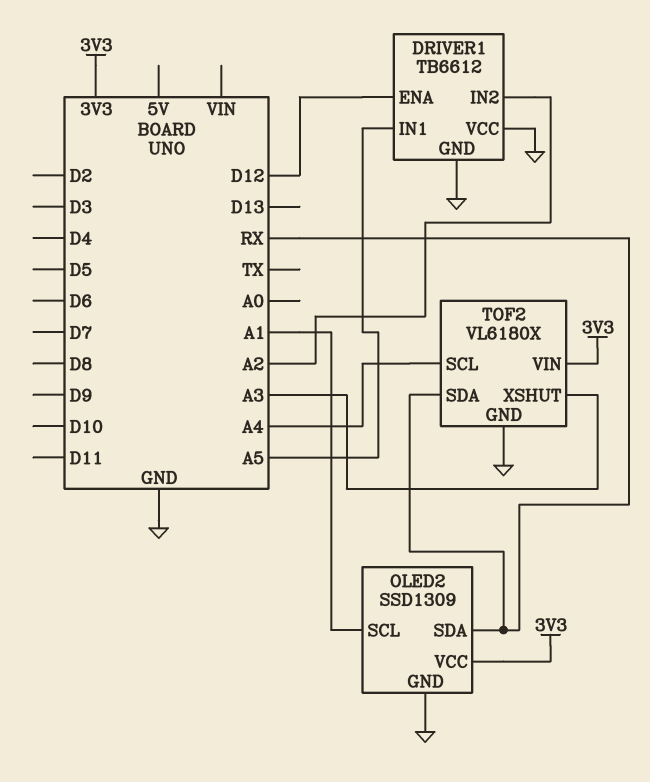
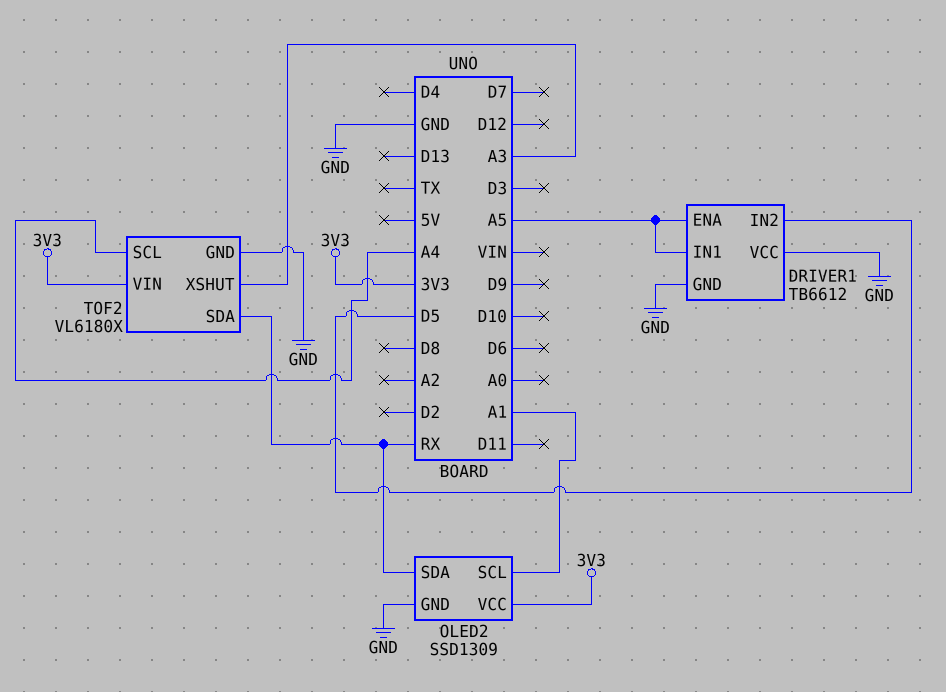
DRIVER1 pin ENA: D12 -> A5
DRIVER1 pin IN2: A2 -> D5

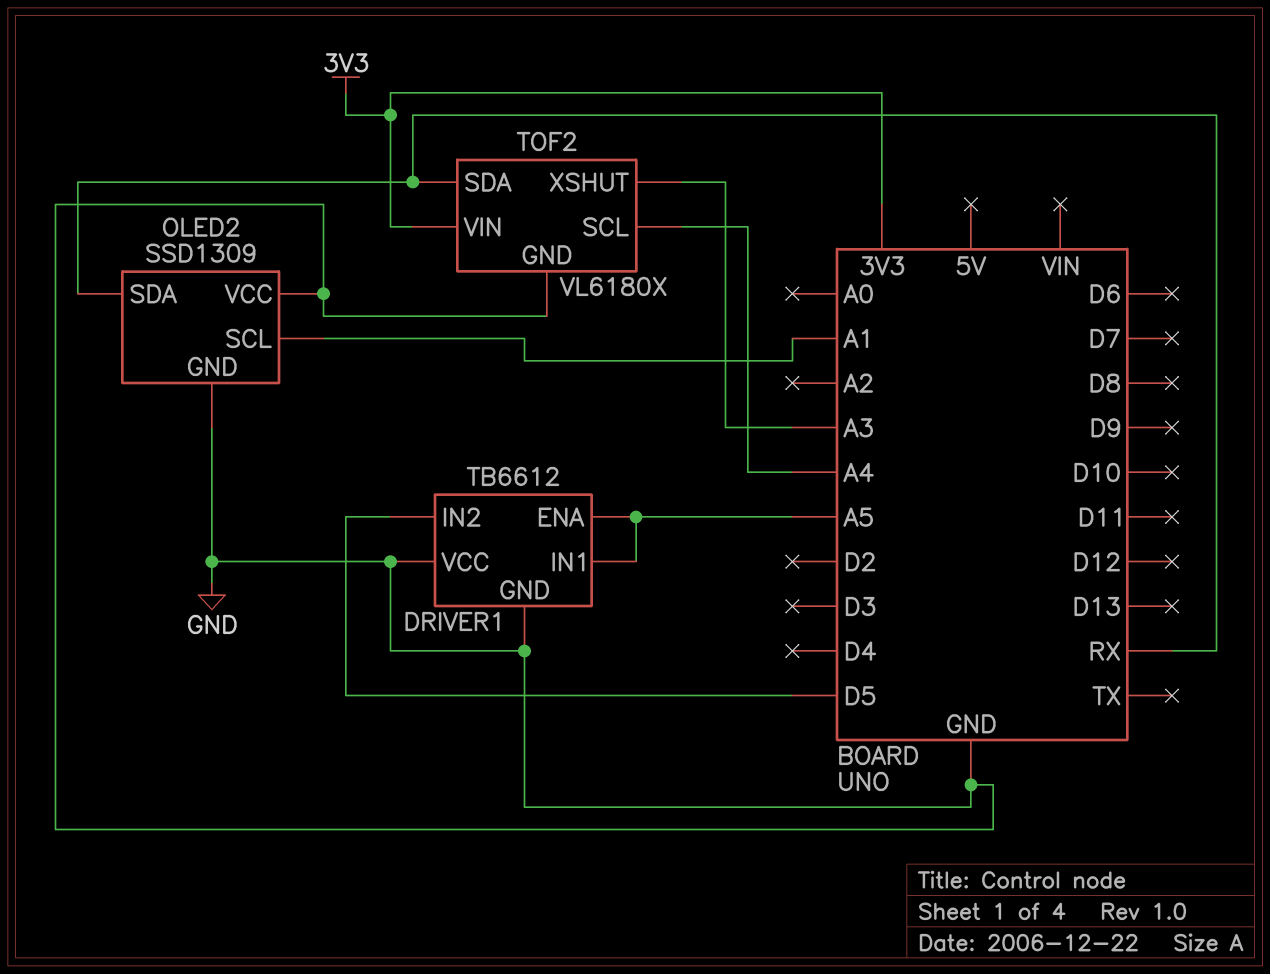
OLED2 pin VCC: 3V3 -> GND

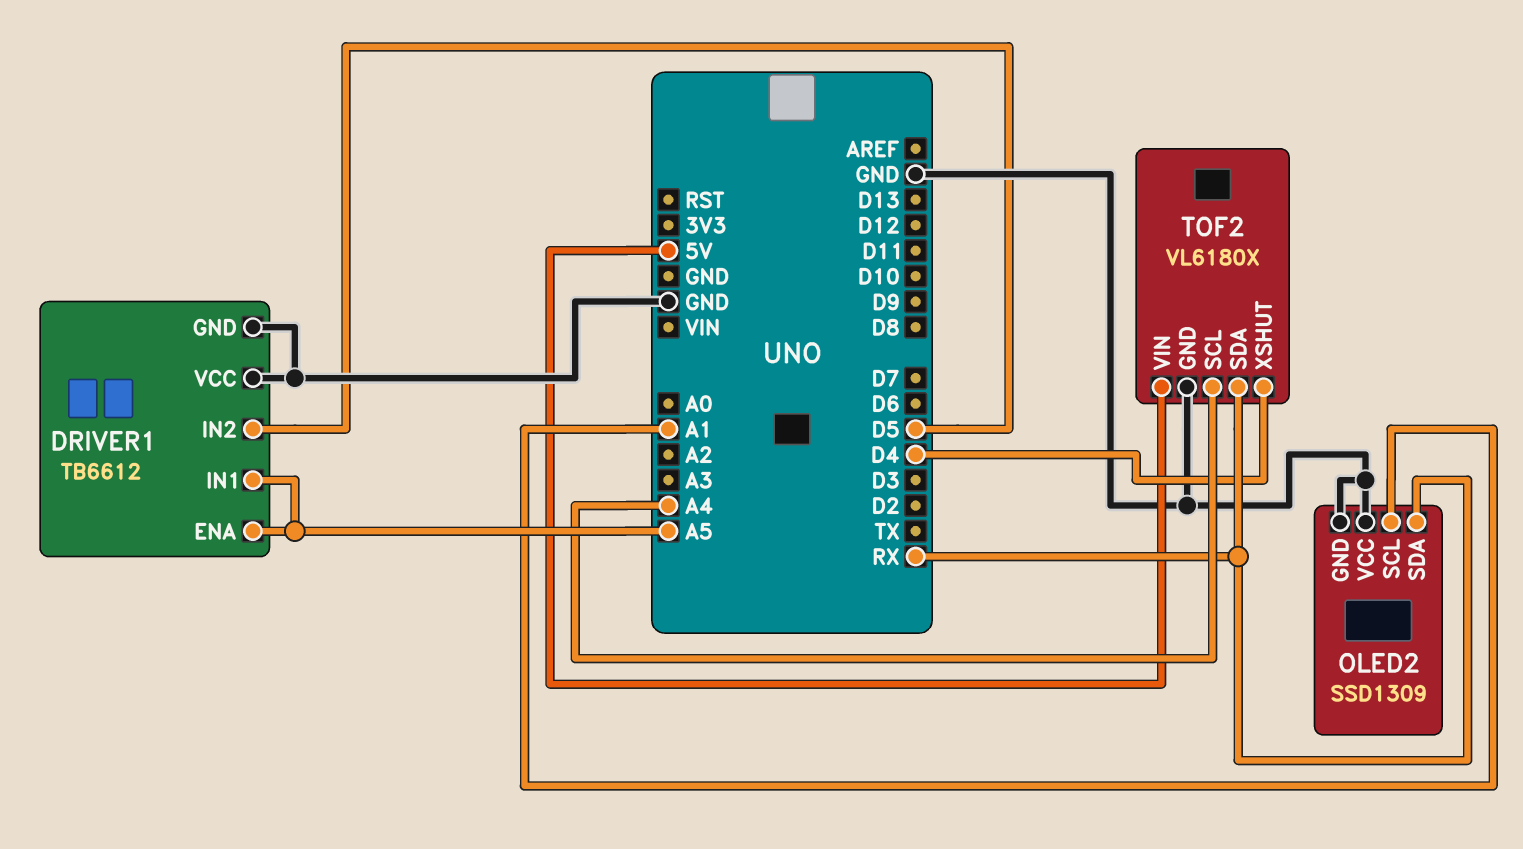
TOF2 pin VIN: 3V3 -> 5V
TOF2 pin XSHUT: A3 -> D4

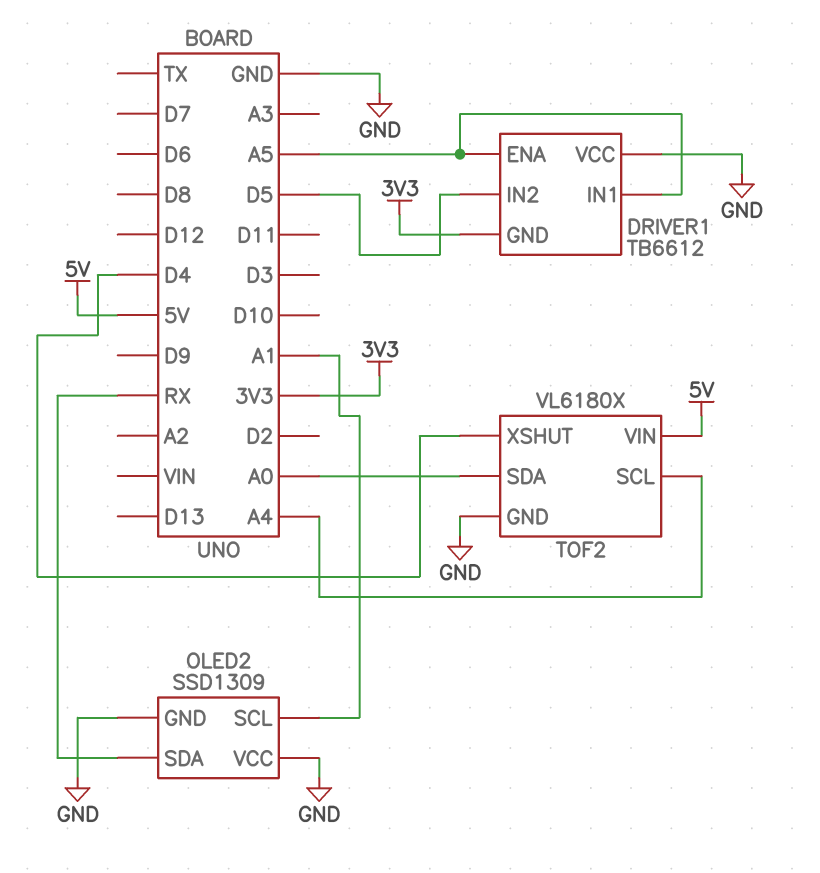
DRIVER1 pin GND: GND -> 3V3
TOF2 pin SDA: RX -> A0

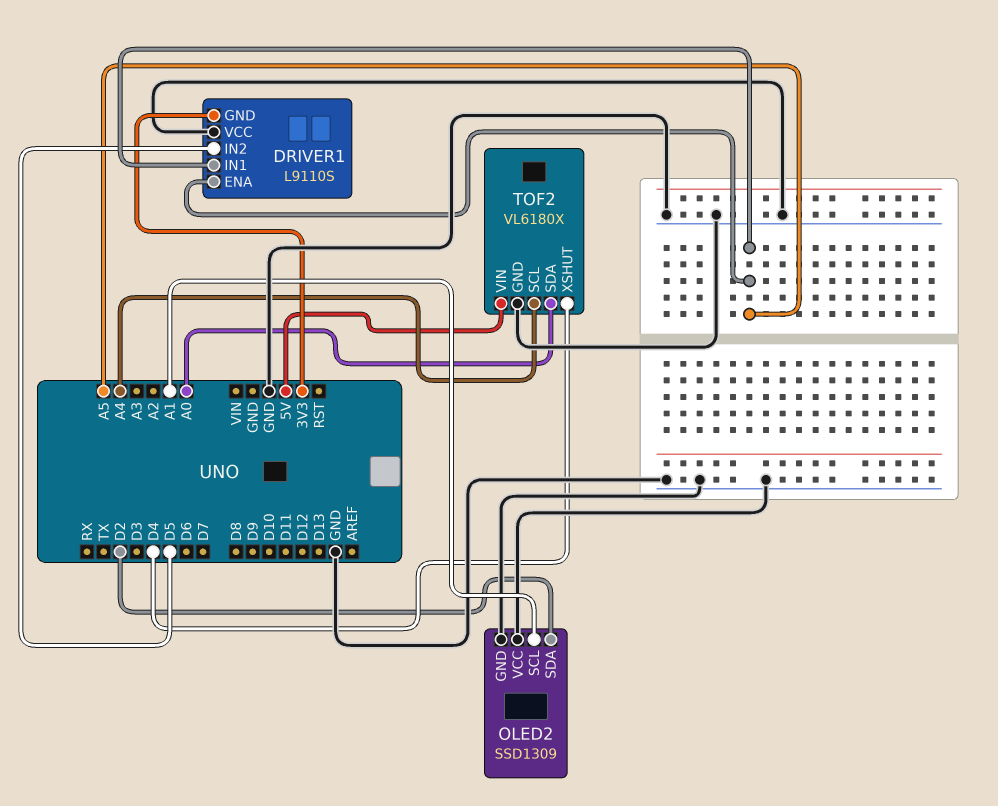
DRIVER1: TB6612 -> L9110S
OLED2 pin SDA: RX -> D2

